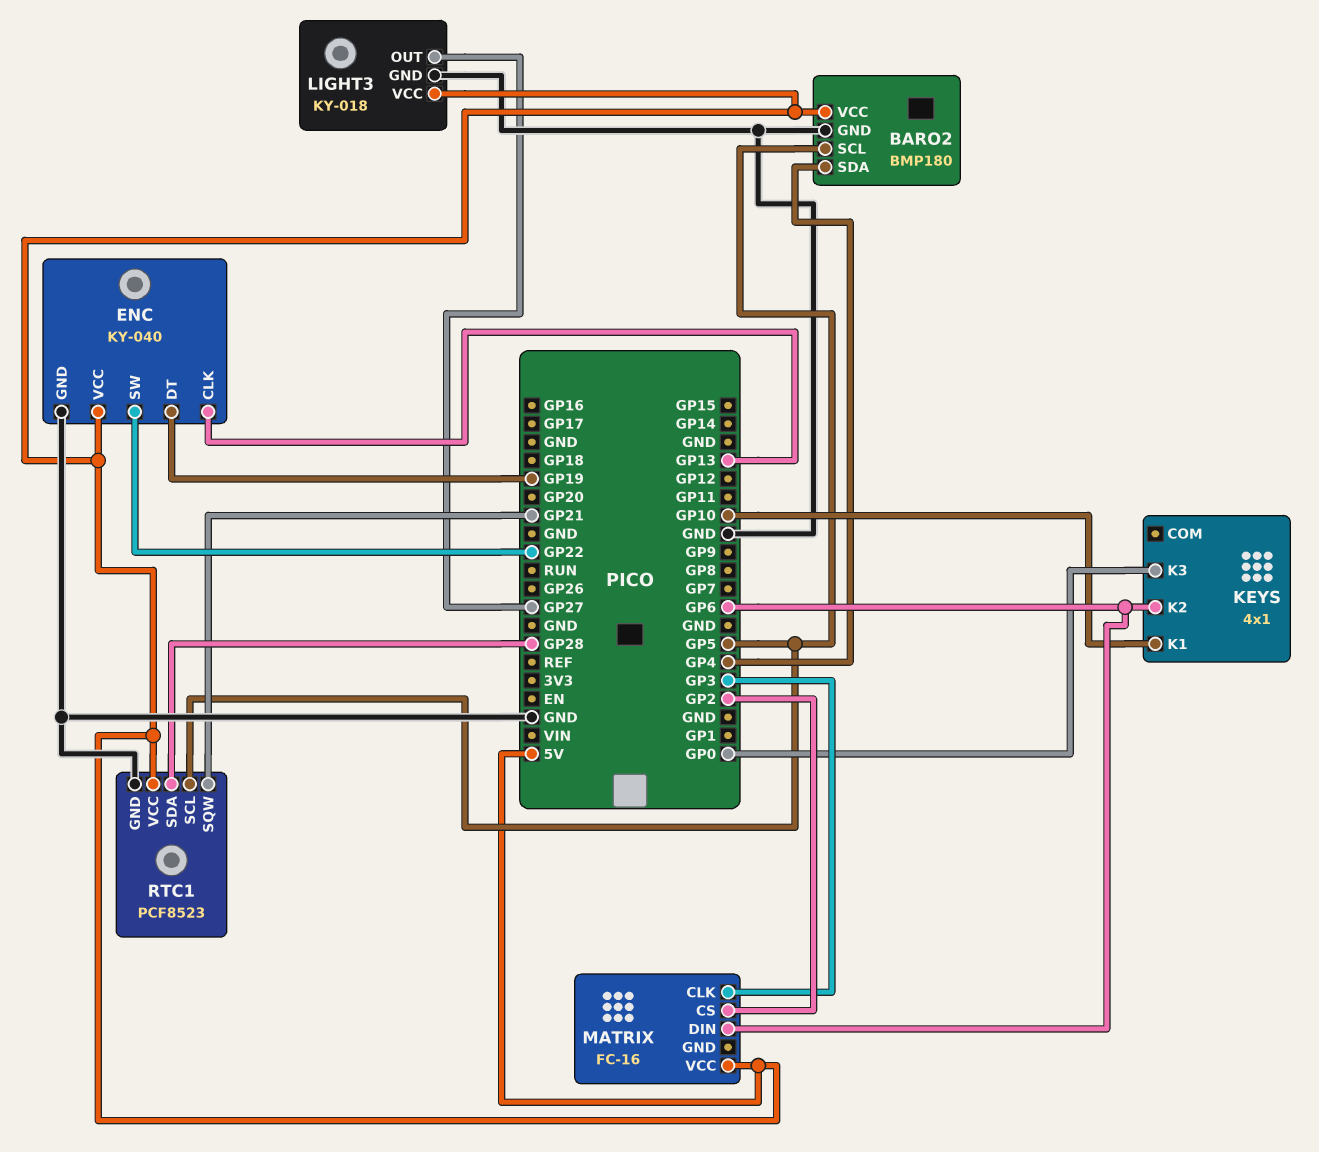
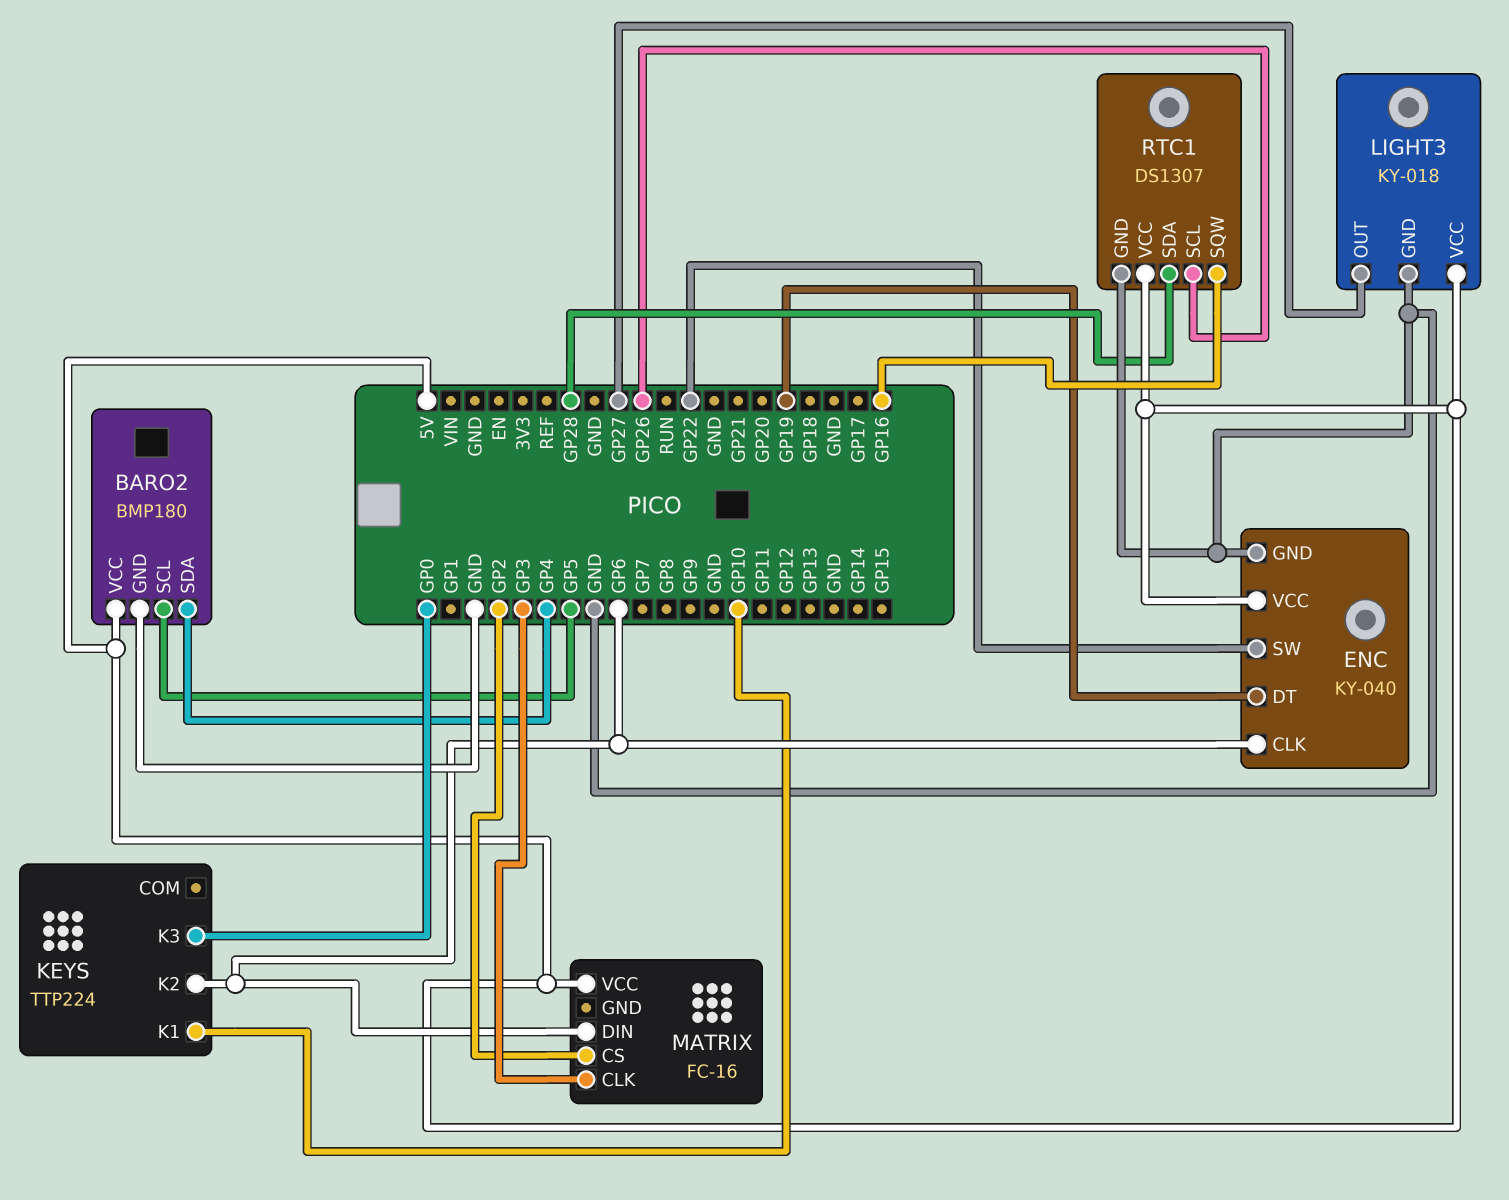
ENC pin CLK: GP13 -> GP6
KEYS: 4x1 -> TTP224
RTC1: PCF8523 -> DS1307
RTC1 pin SCL: GP5 -> GP26
RTC1 pin SQW: GP21 -> GP16

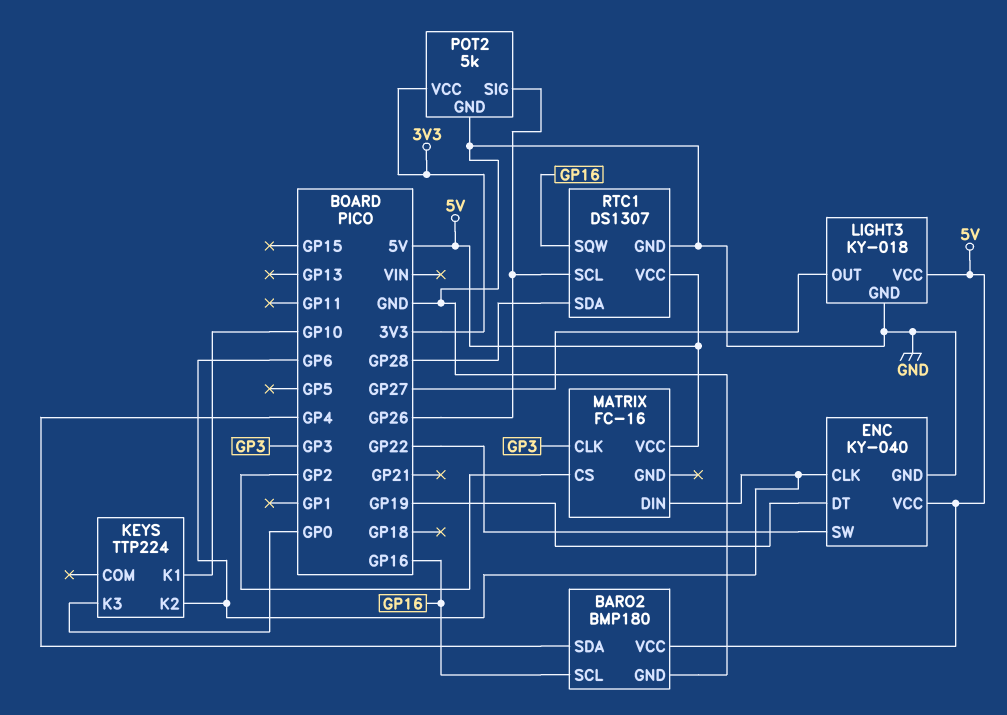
BARO2 pin SCL: GP5 -> GP16
POT2: none -> 5k
POT2 pin GND: none -> GND
POT2 pin SIG: none -> GP26
POT2 pin VCC: none -> 3V3

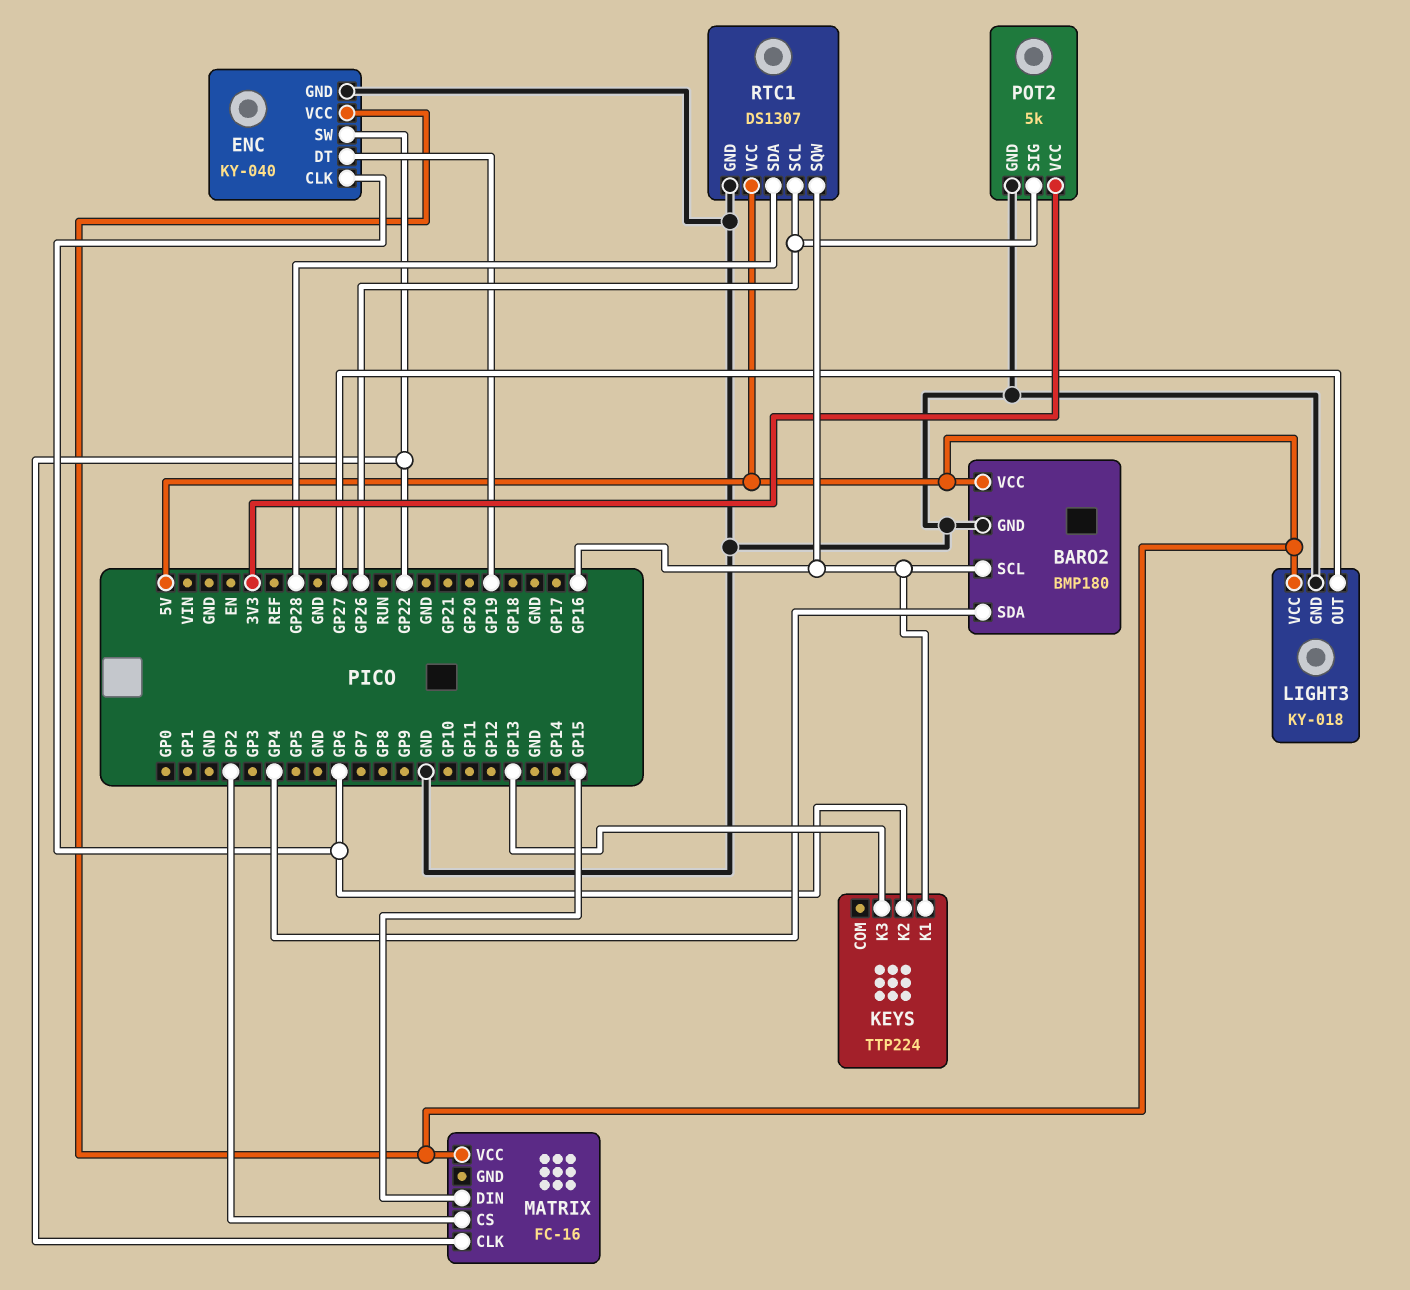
KEYS pin K1: GP10 -> GP16
KEYS pin K3: GP0 -> GP13
MATRIX pin CLK: GP3 -> GP22
MATRIX pin DIN: GP6 -> GP15

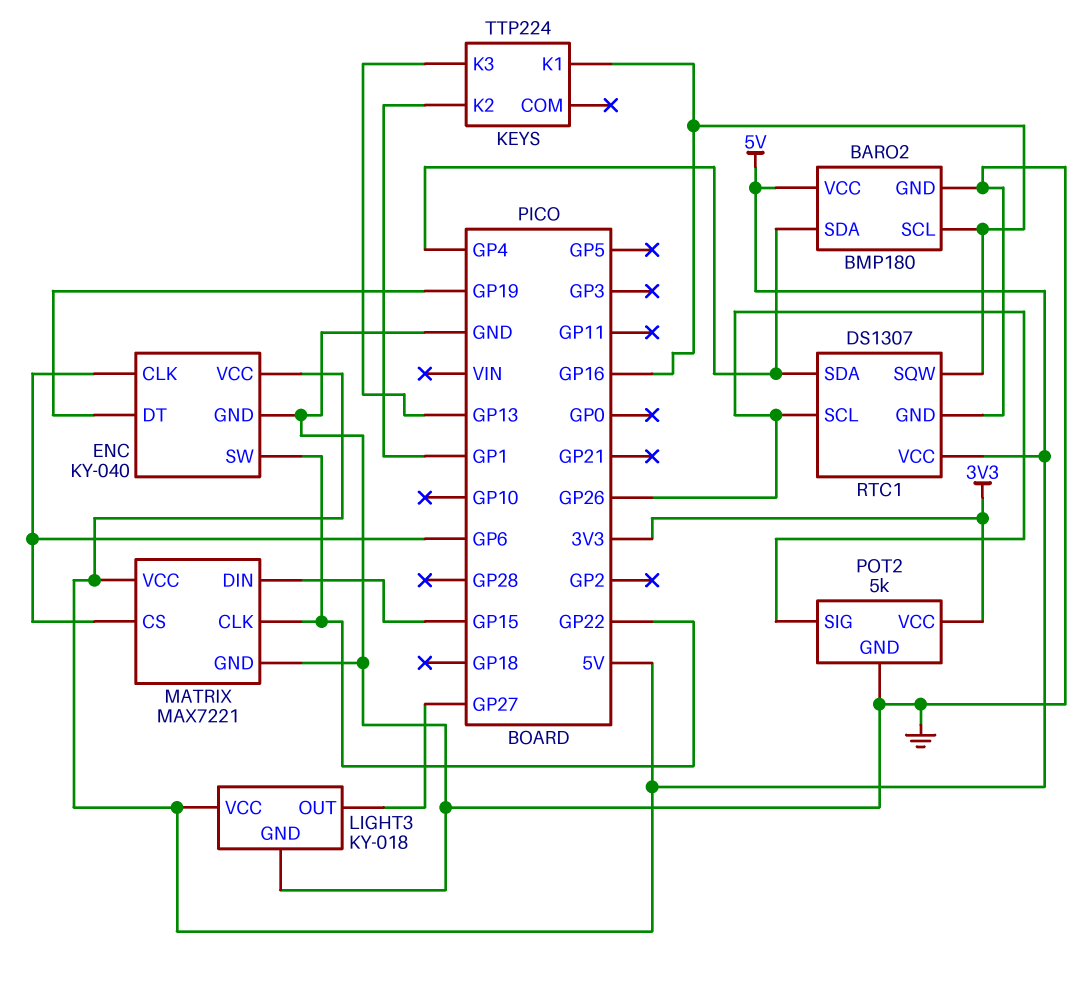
KEYS pin K2: GP6 -> GP1
MATRIX: FC-16 -> MAX7221
MATRIX pin CS: GP2 -> GP6
MATRIX pin GND: none -> GND
RTC1 pin SDA: GP28 -> GP4

